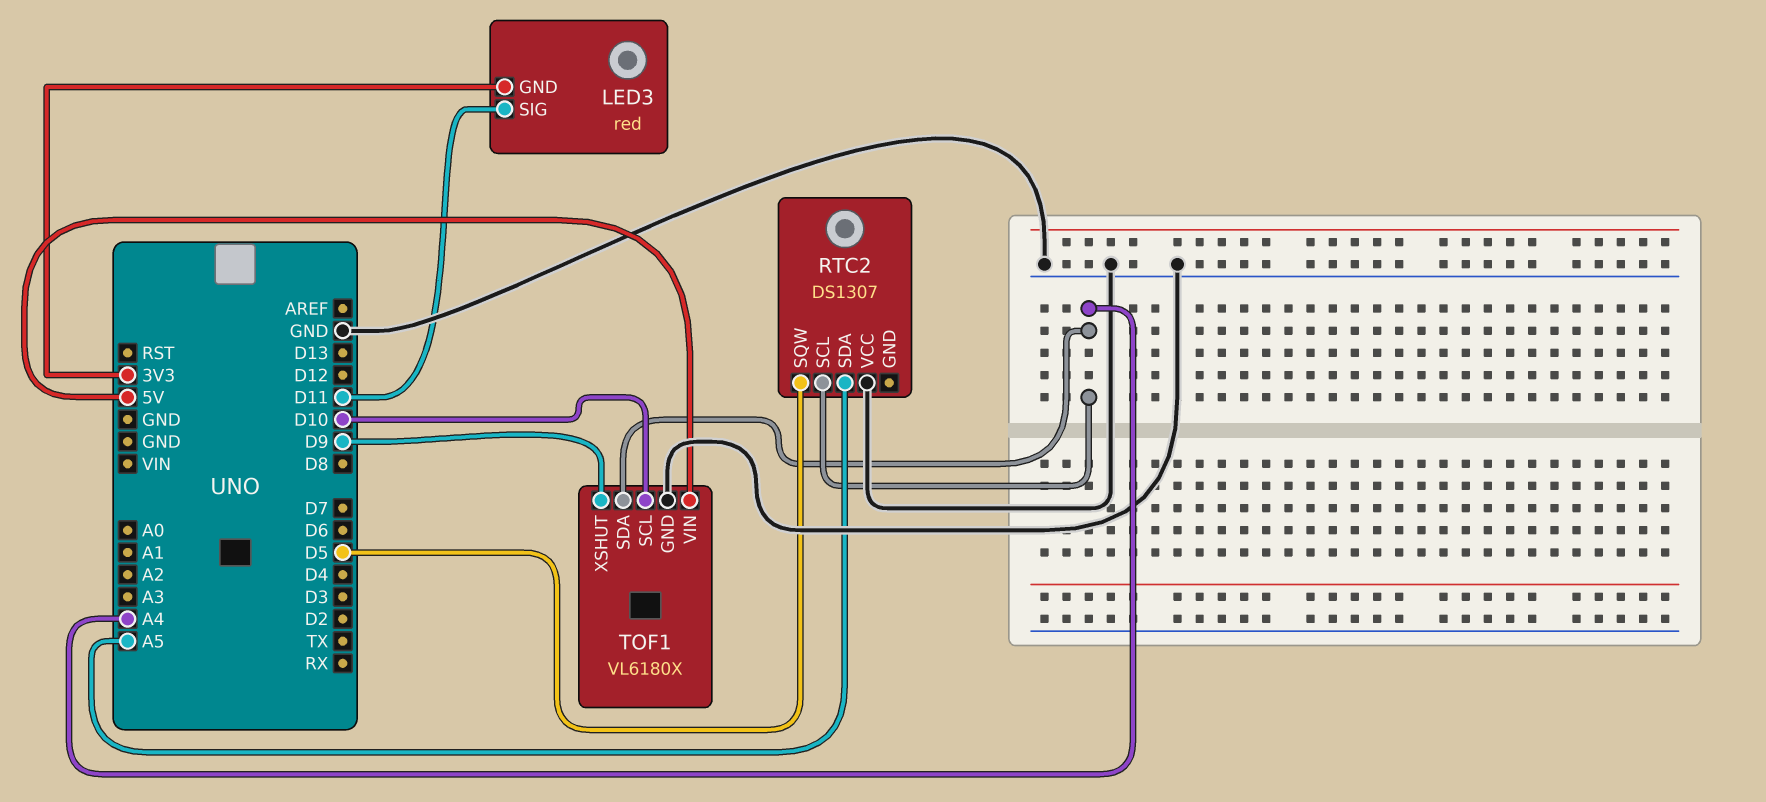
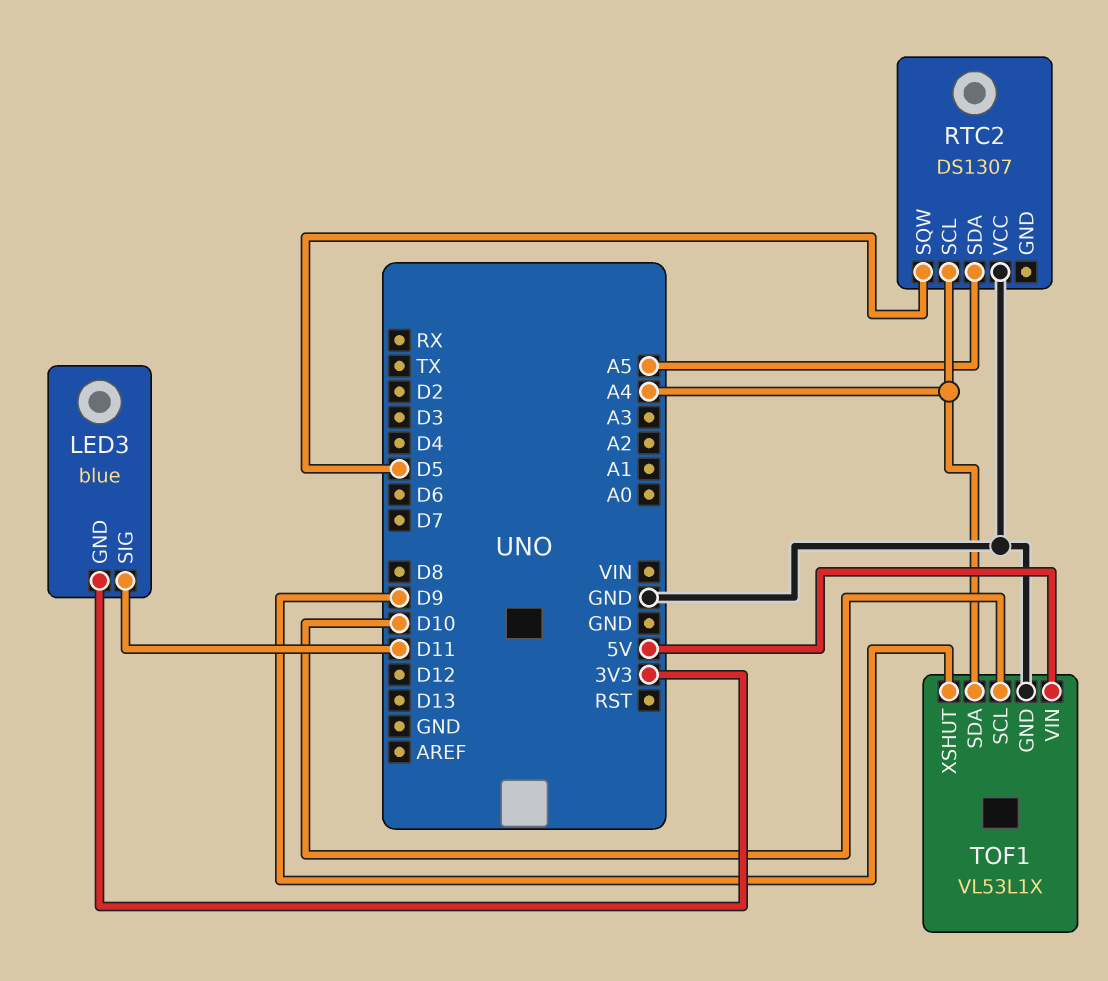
LED3: red -> blue
TOF1: VL6180X -> VL53L1X

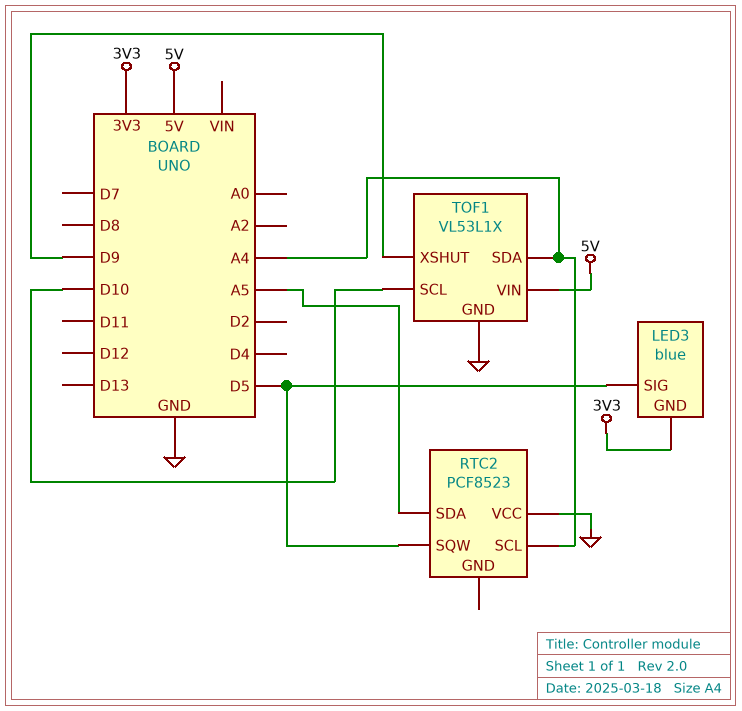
LED3 pin SIG: D11 -> D5
RTC2: DS1307 -> PCF8523

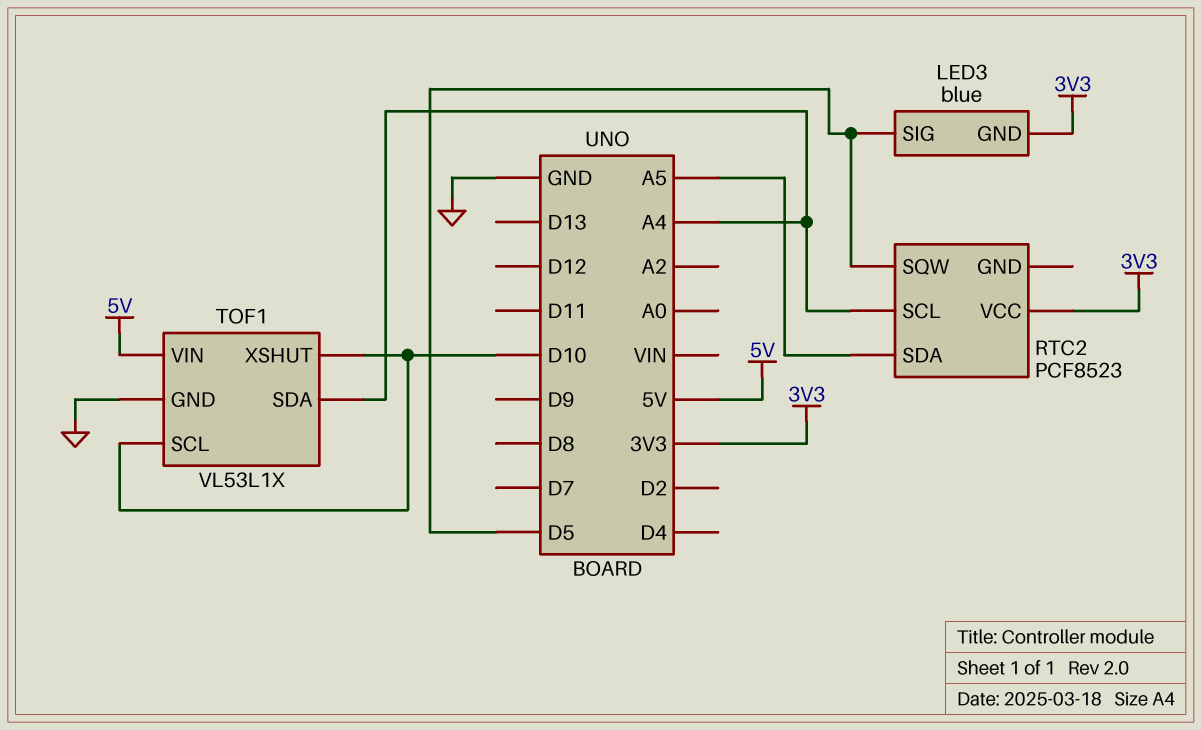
RTC2 pin VCC: GND -> 3V3
TOF1 pin XSHUT: D9 -> D10

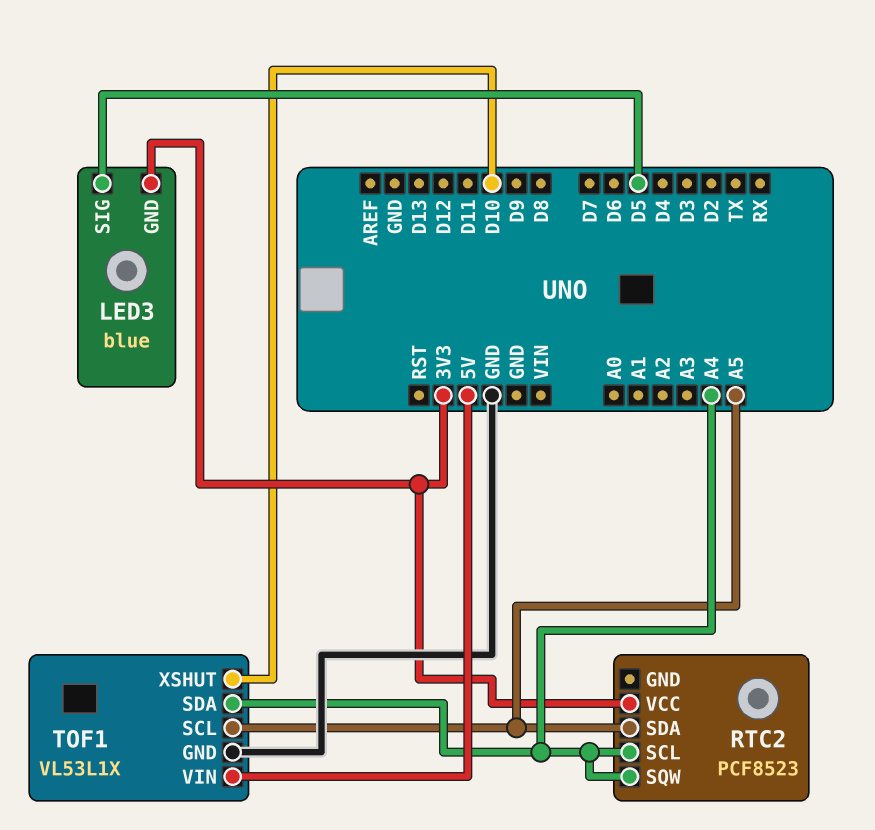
RTC2 pin SQW: D5 -> A4
TOF1 pin SCL: D10 -> A5

